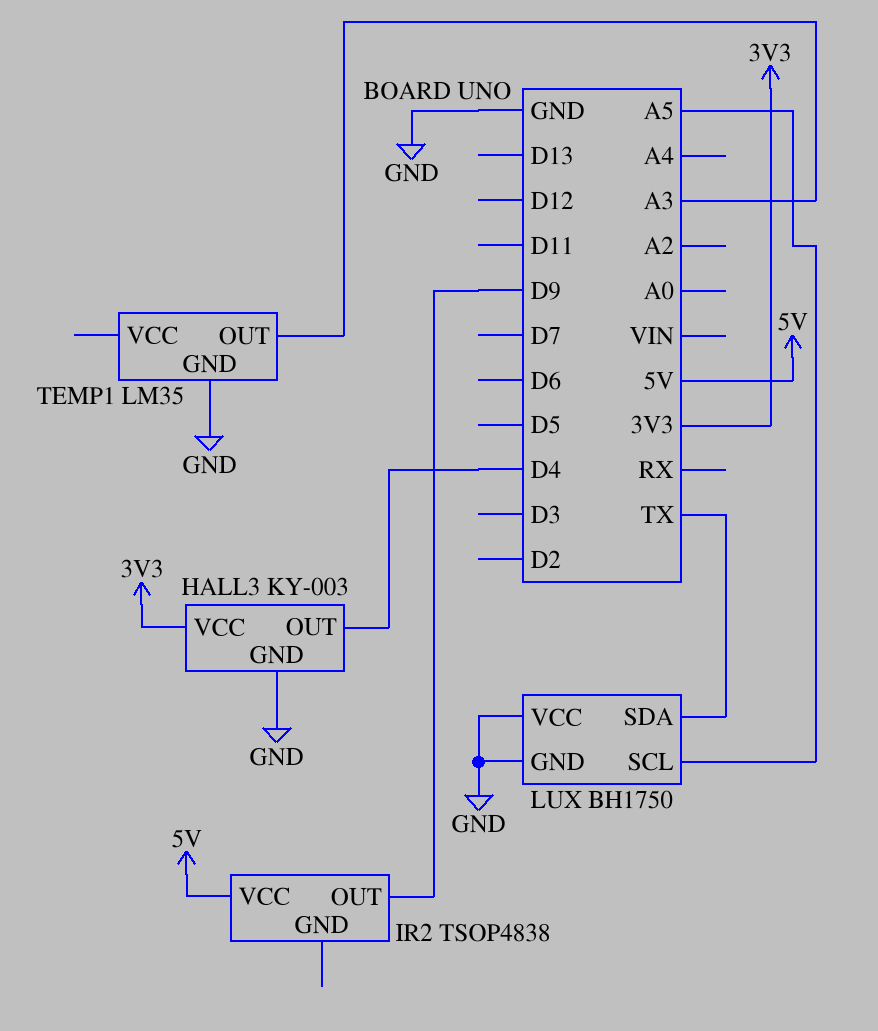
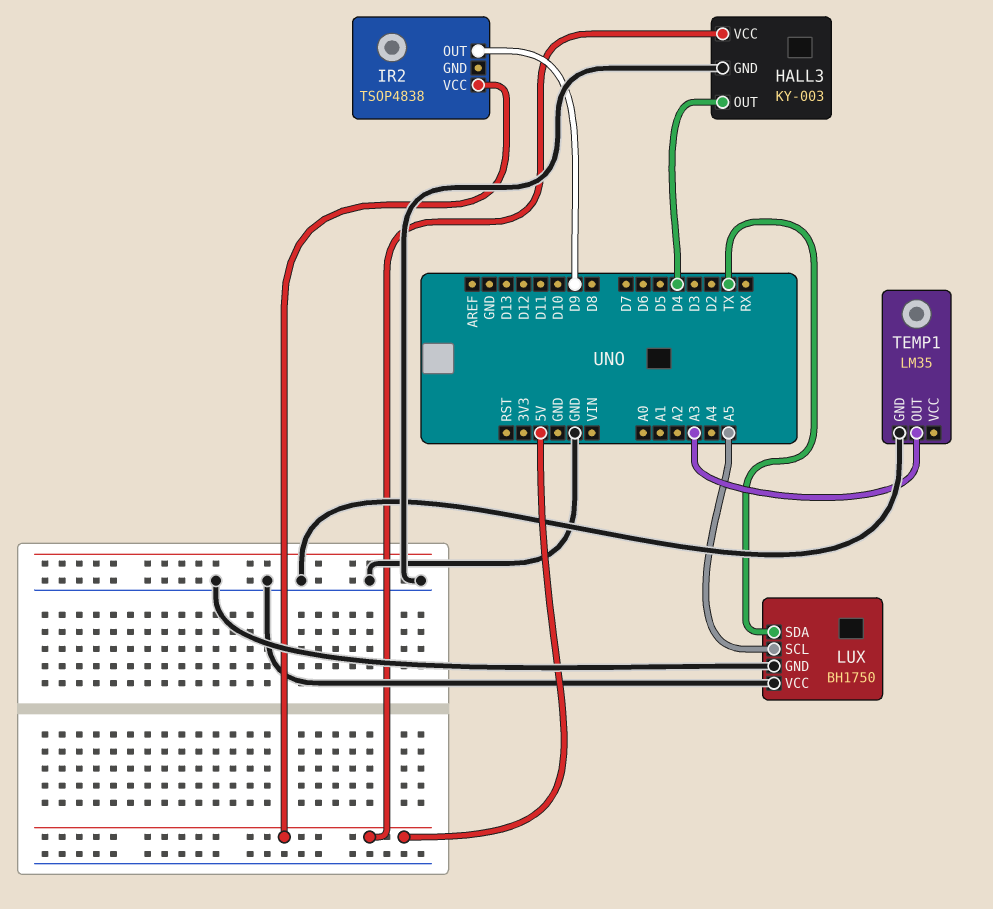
HALL3 pin VCC: 3V3 -> 5V

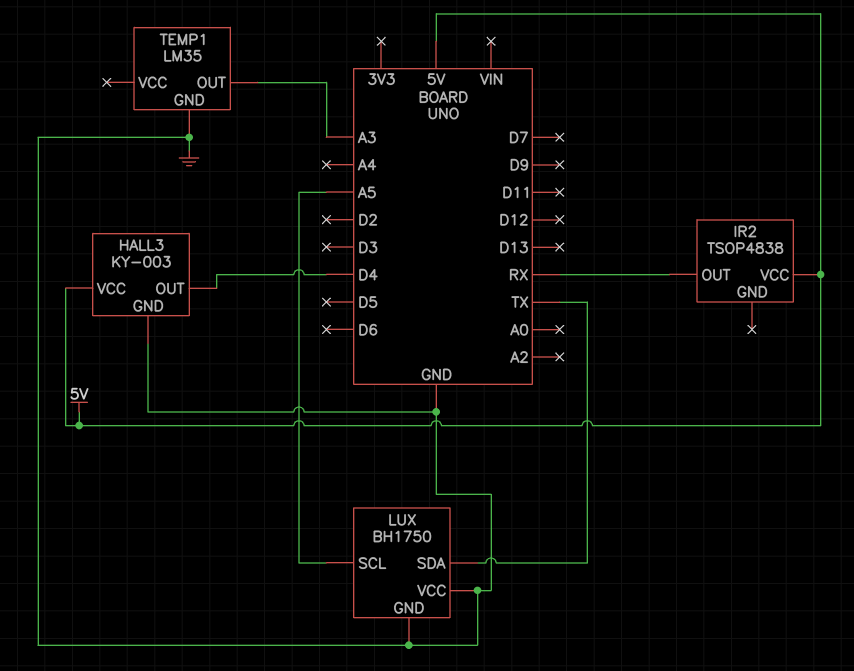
IR2 pin OUT: D9 -> RX

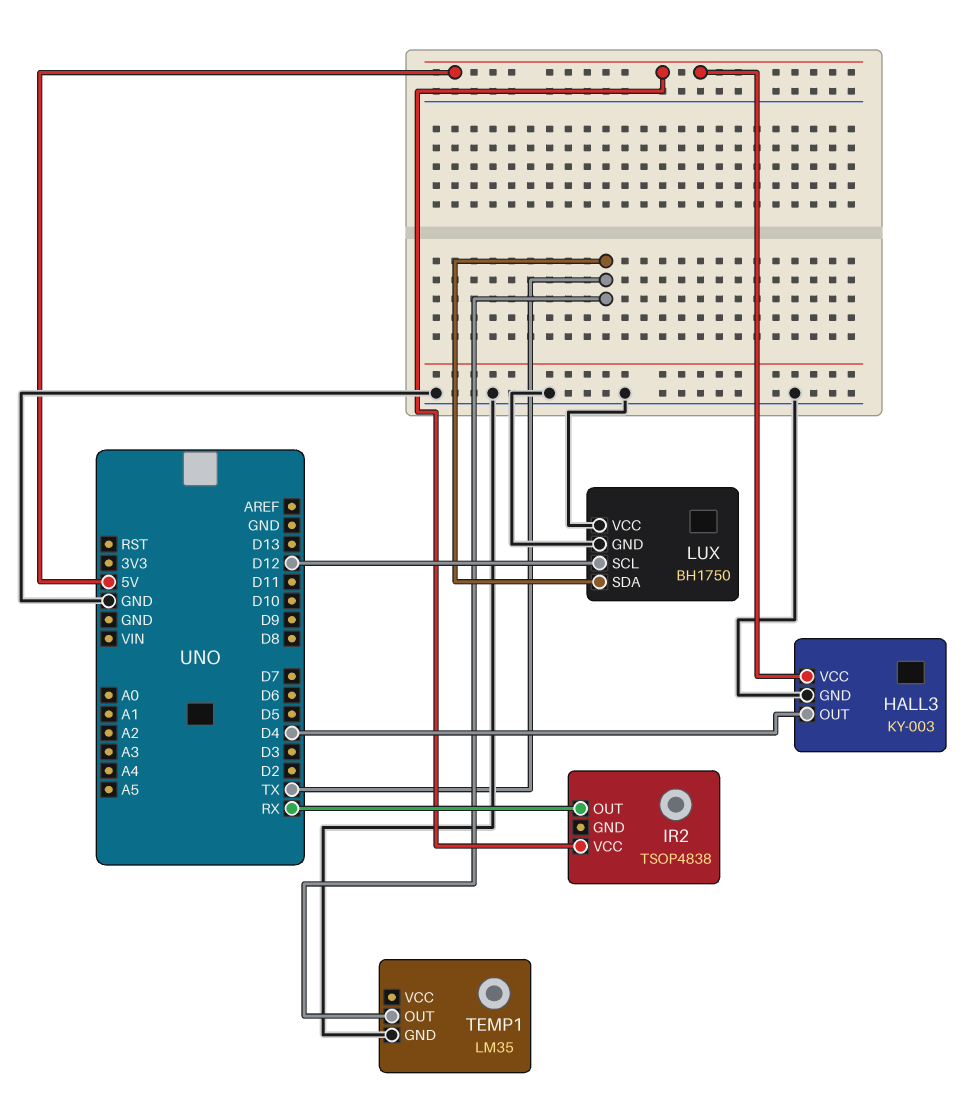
LUX pin SCL: A5 -> D12
TEMP1 pin OUT: A3 -> TX

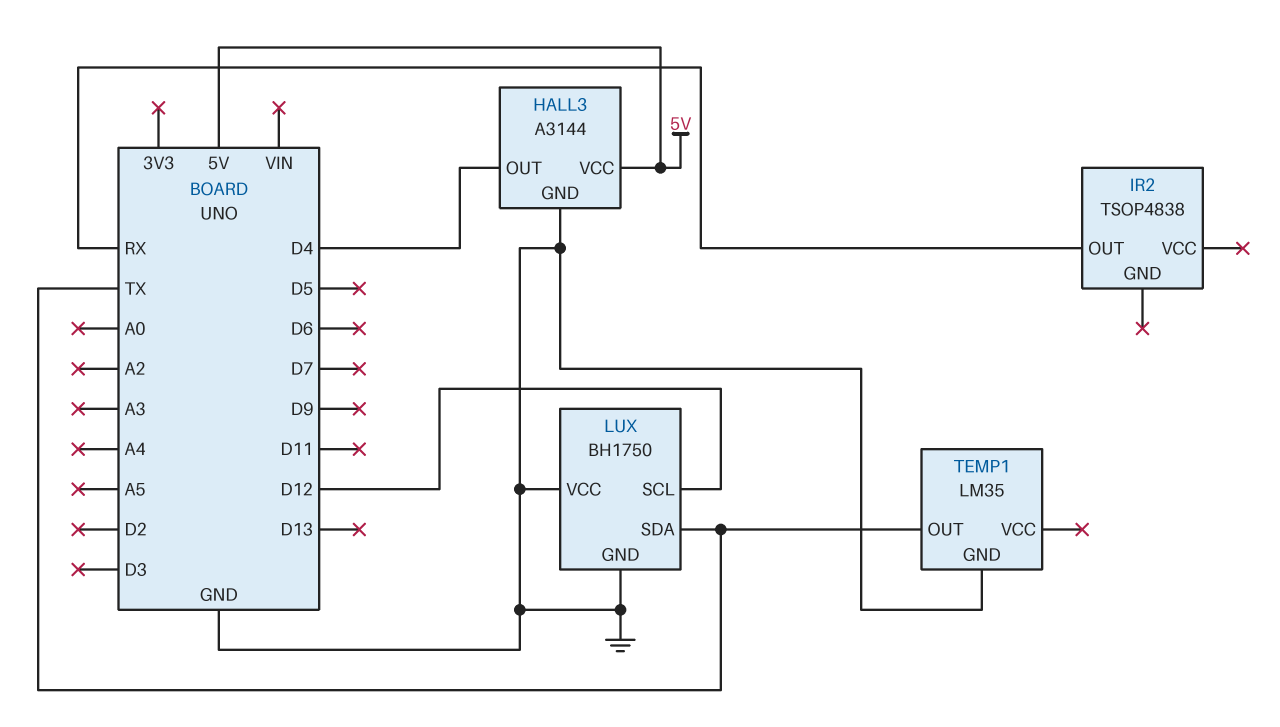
HALL3: KY-003 -> A3144
IR2 pin VCC: 5V -> none

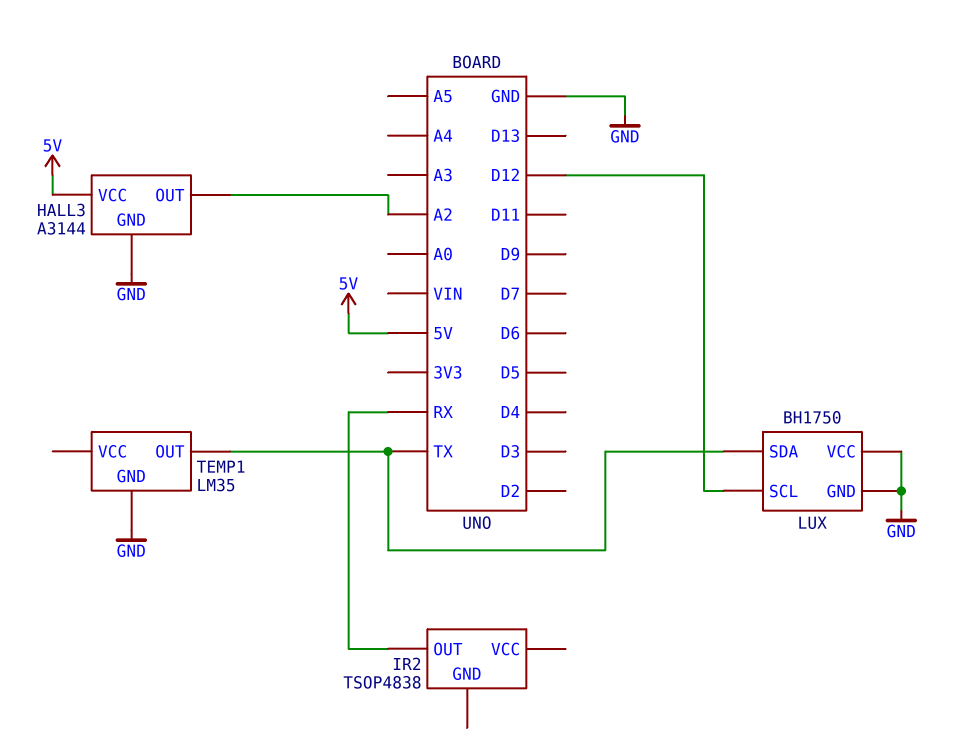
HALL3 pin OUT: D4 -> A2

